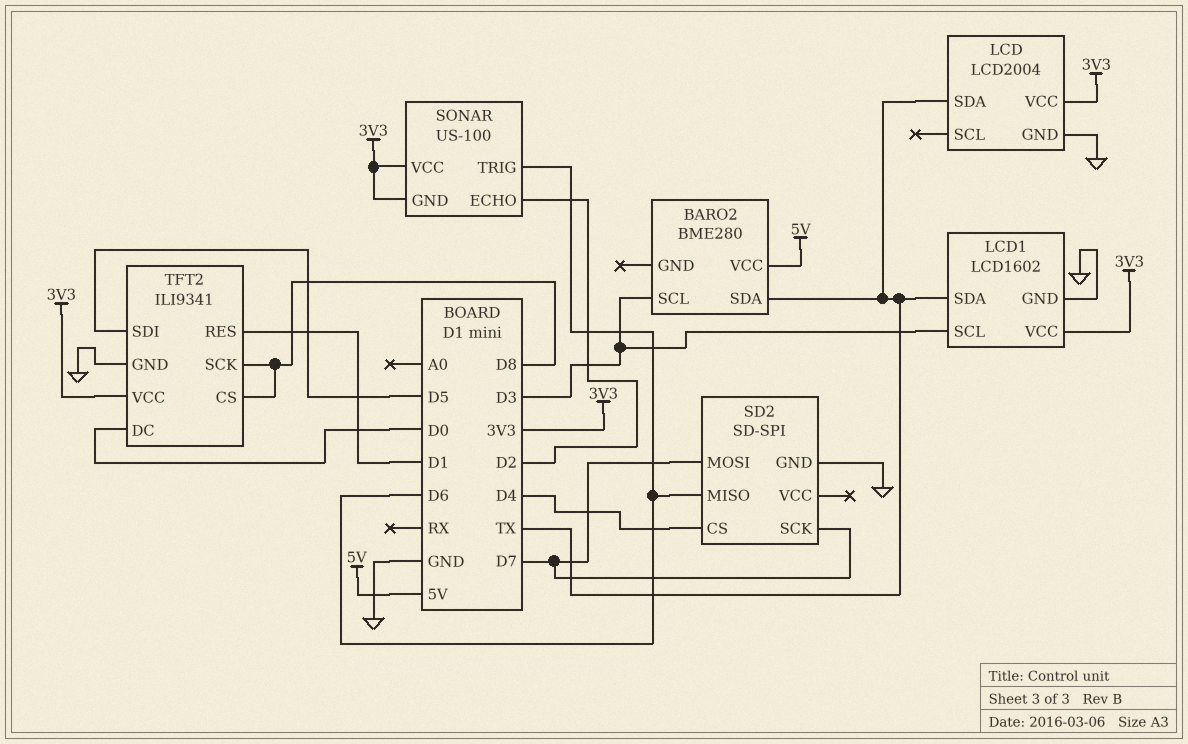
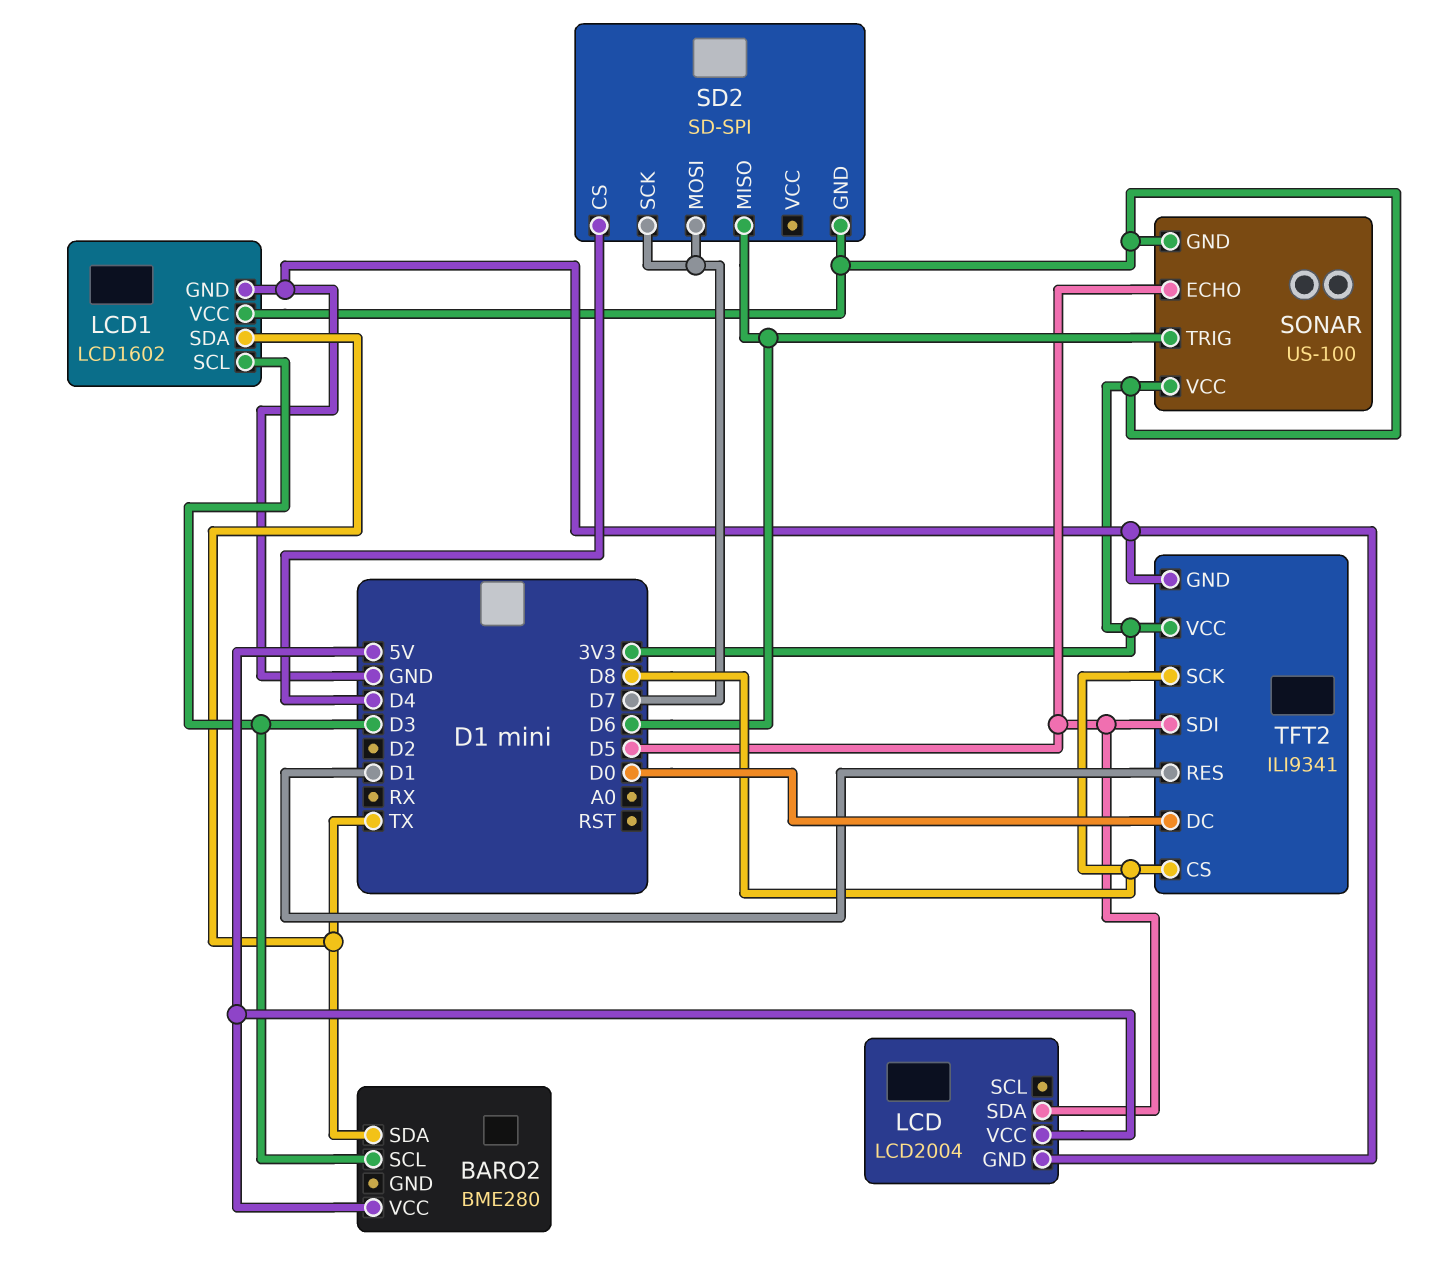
LCD pin SDA: TX -> D5
LCD pin VCC: 3V3 -> 5V
SD2 pin GND: GND -> 3V3
SONAR pin ECHO: D2 -> D5

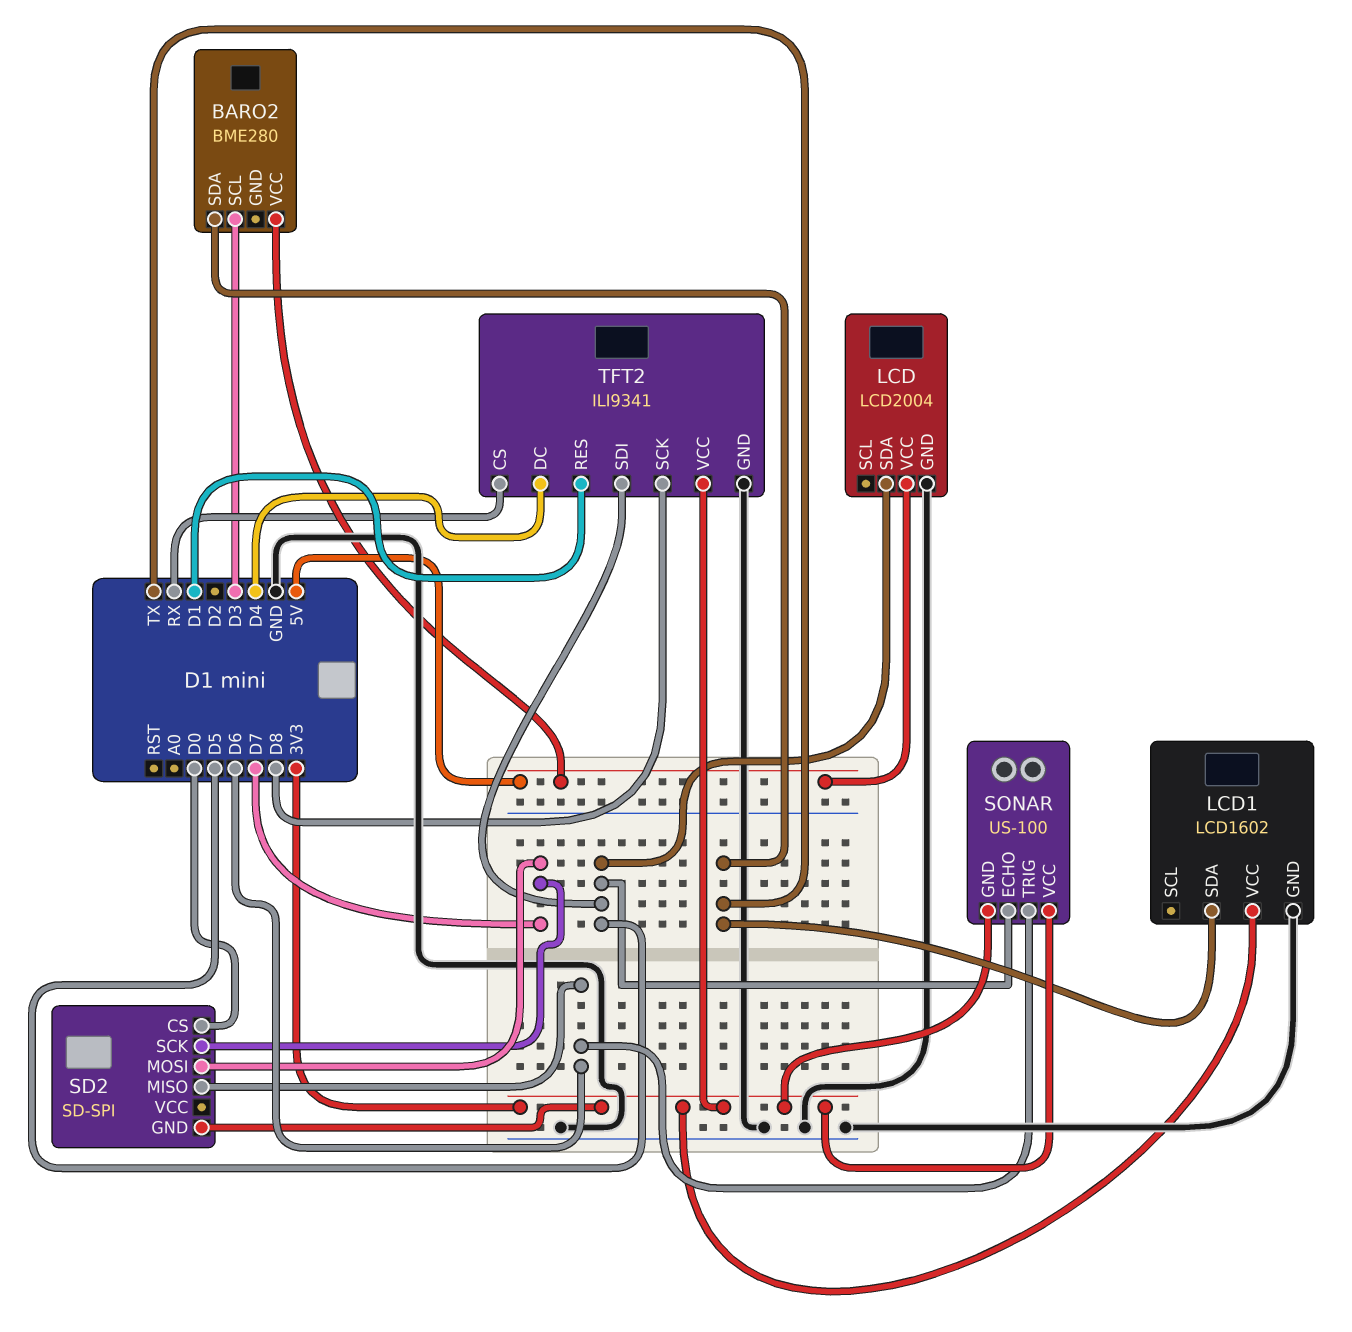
LCD1 pin SCL: D3 -> none
SD2 pin CS: D4 -> D0
TFT2 pin CS: D8 -> RX
TFT2 pin DC: D0 -> D4

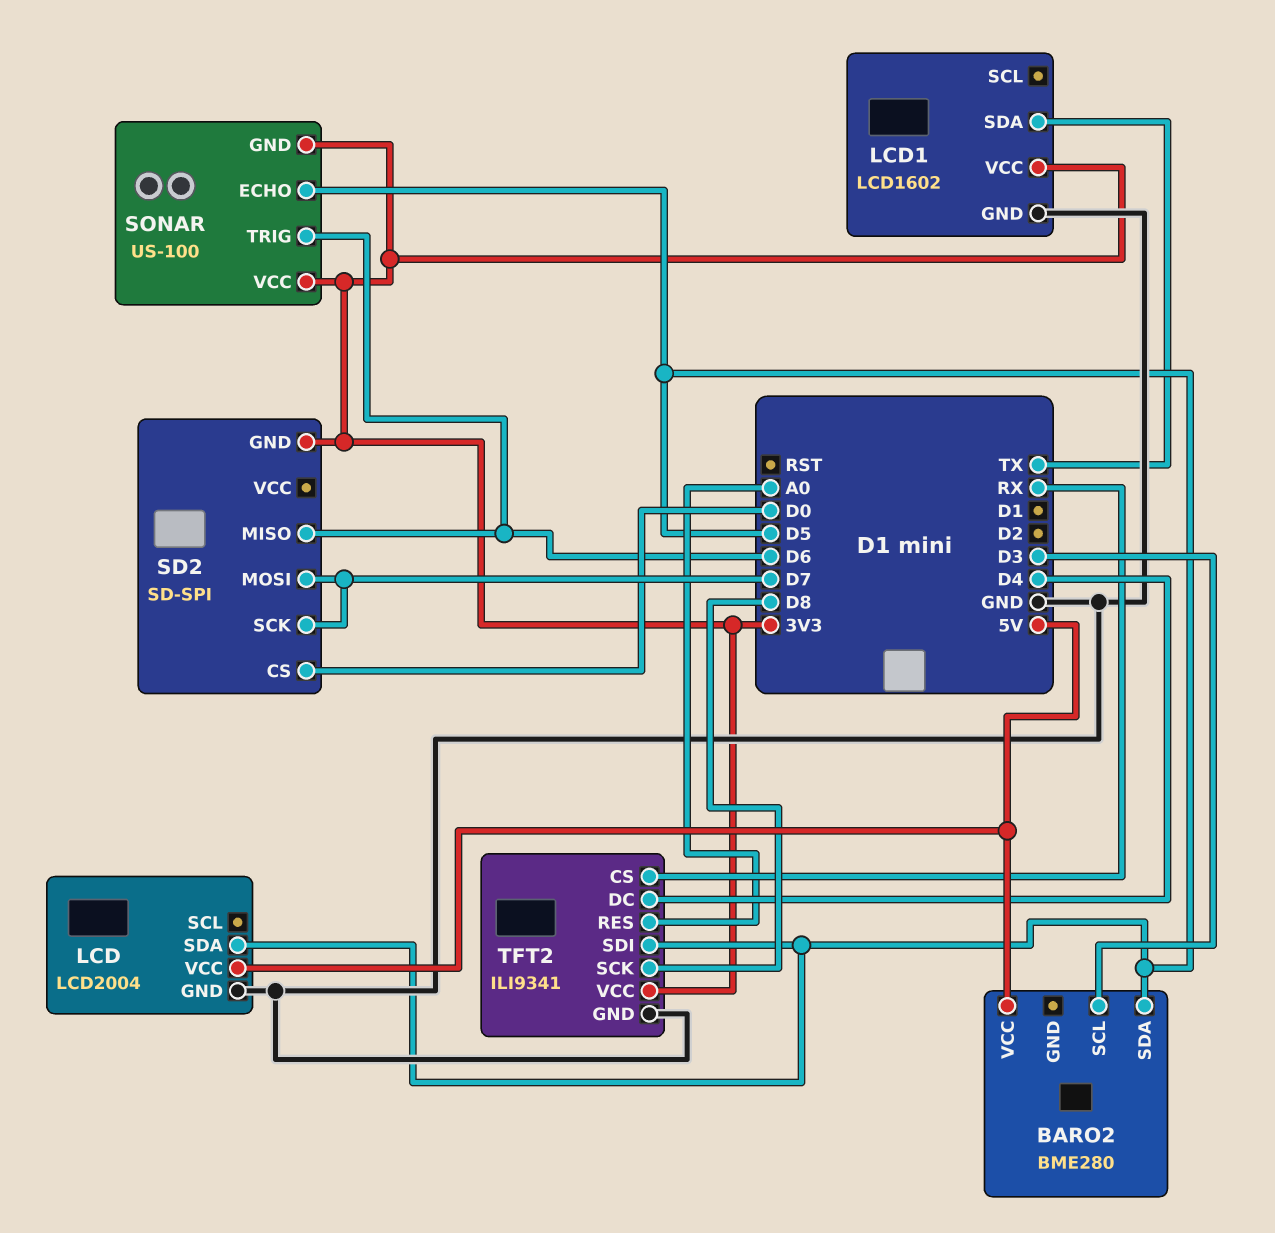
BARO2 pin SDA: TX -> D5
TFT2 pin RES: D1 -> A0

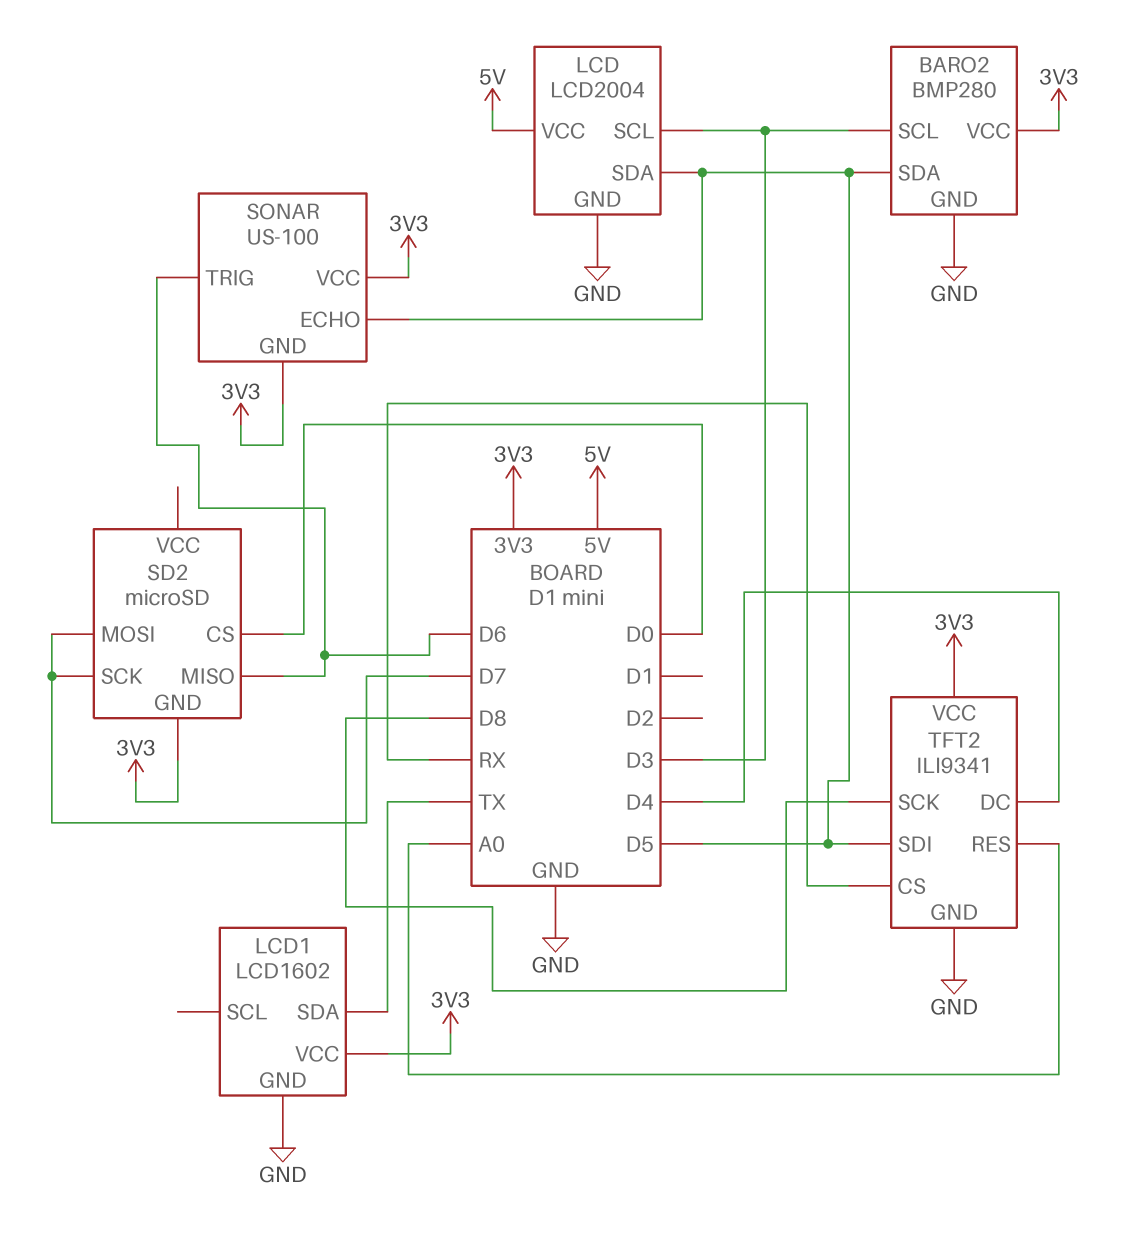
BARO2: BME280 -> BMP280
BARO2 pin GND: none -> GND
BARO2 pin VCC: 5V -> 3V3
LCD pin SCL: none -> D3
SD2: SD-SPI -> microSD

